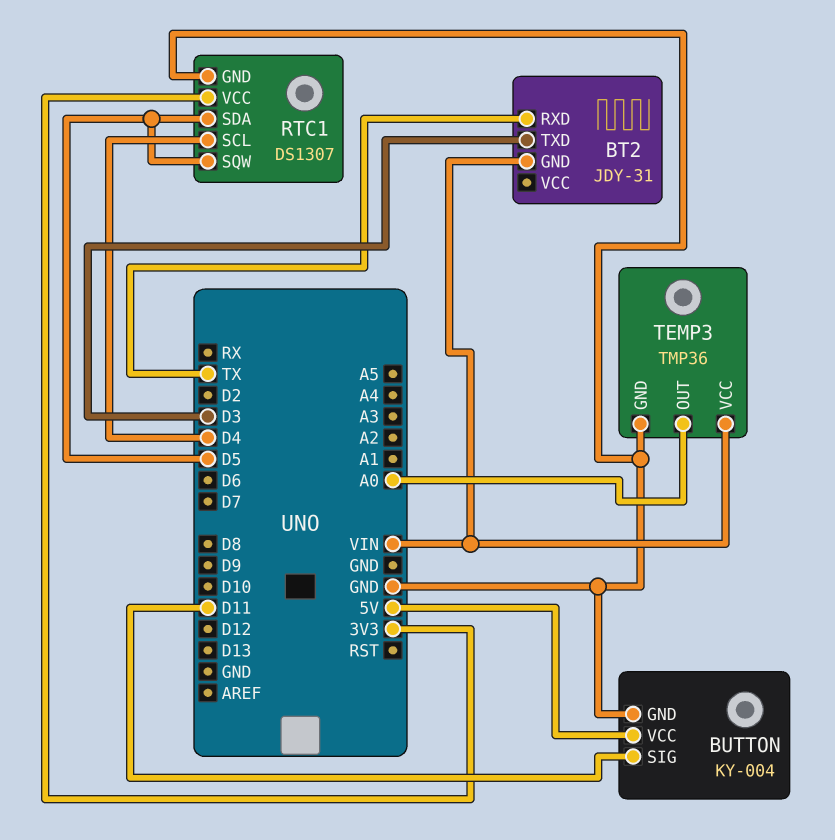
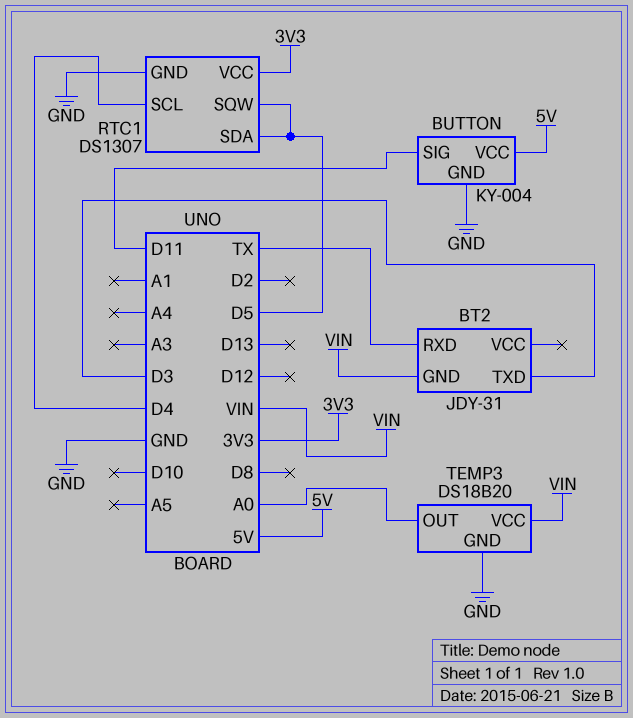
TEMP3: TMP36 -> DS18B20

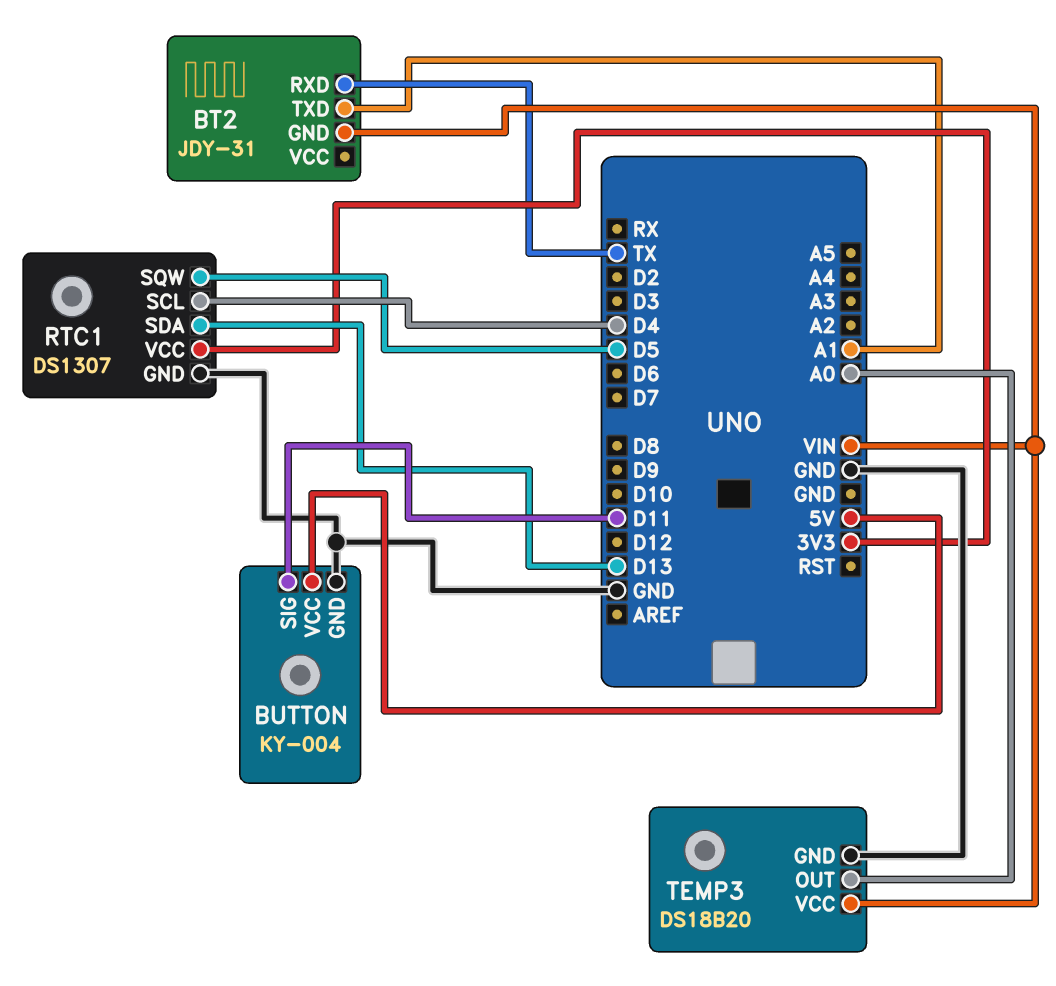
BT2 pin TXD: D3 -> A1
RTC1 pin SDA: D5 -> D13

